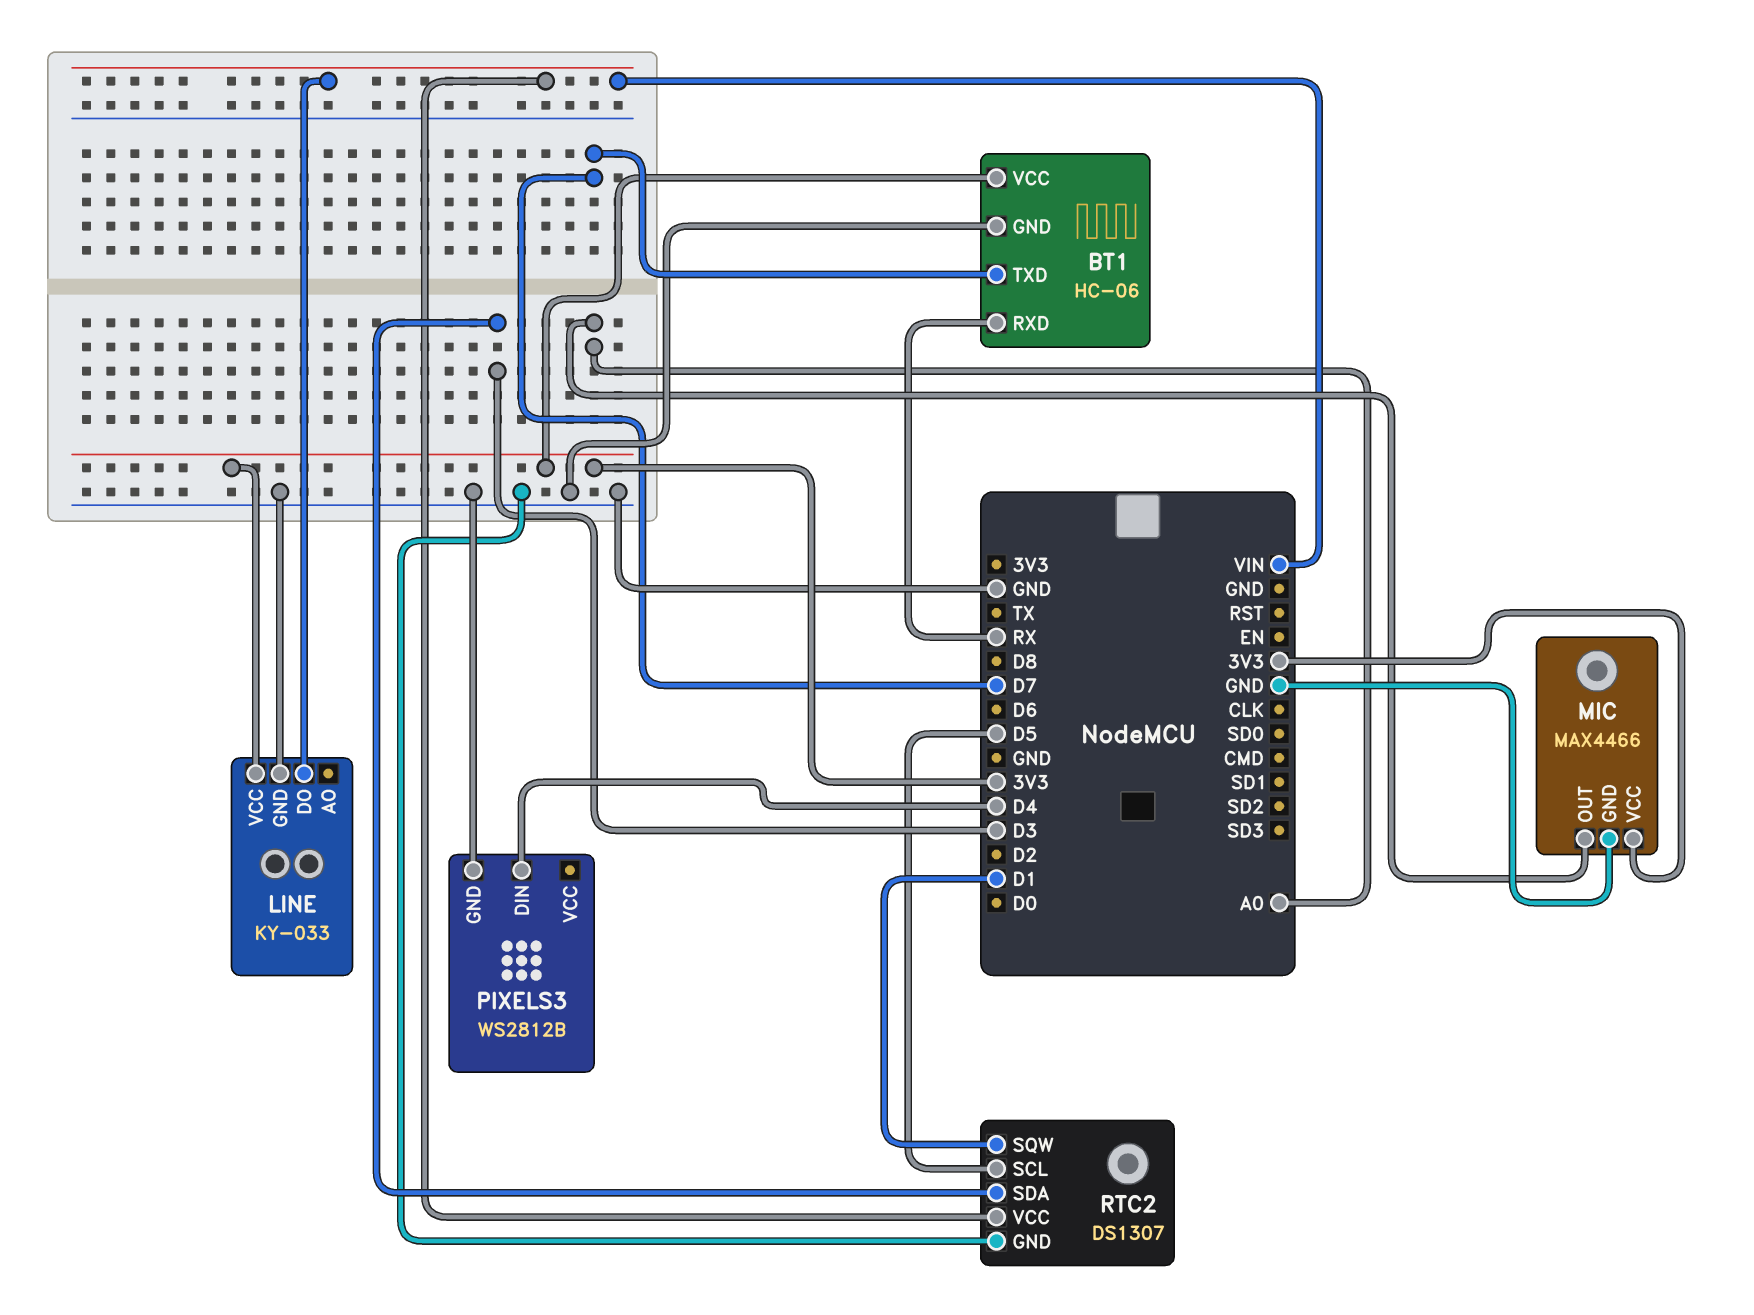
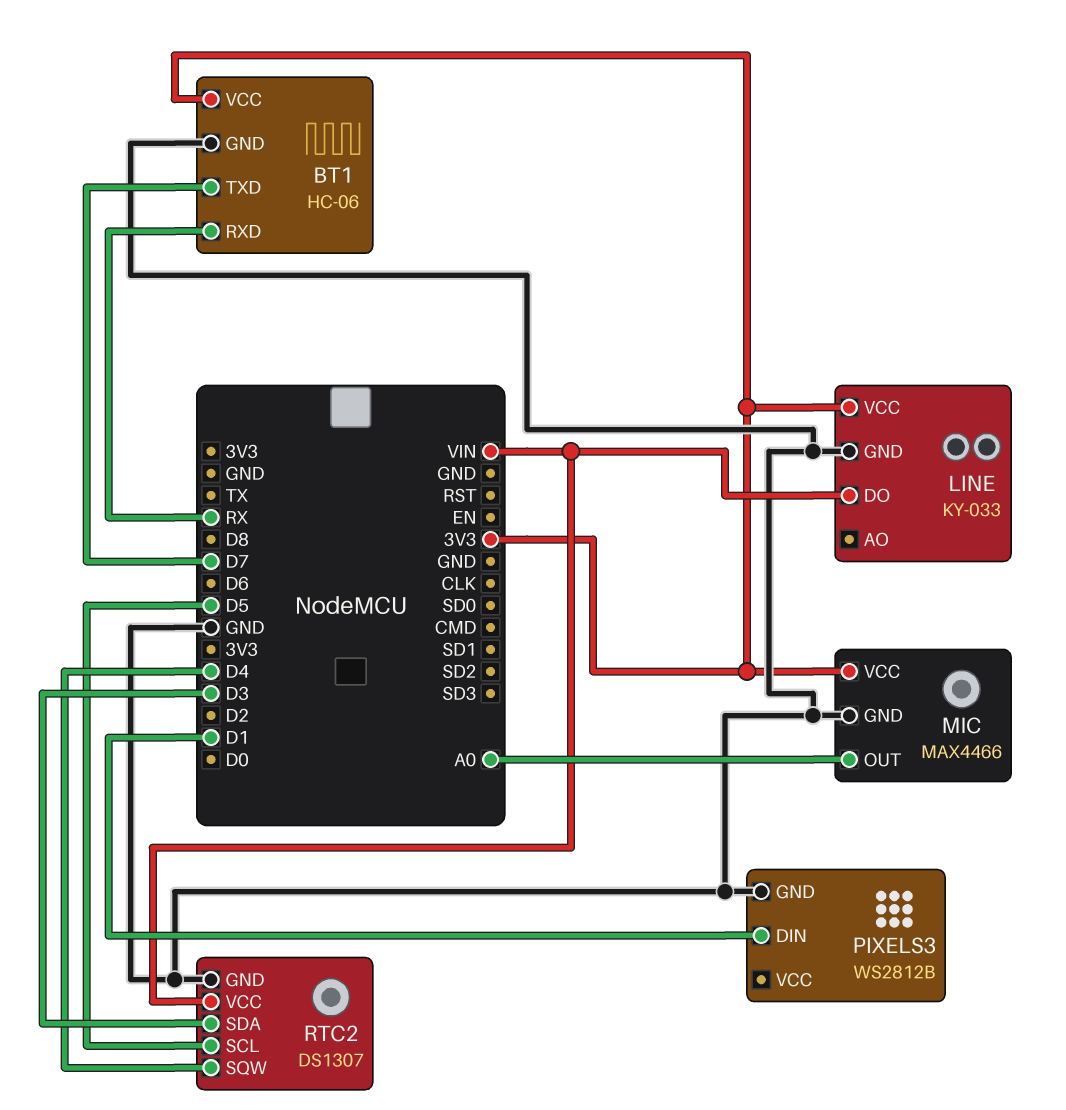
PIXELS3 pin DIN: D4 -> D1
RTC2 pin SQW: D1 -> D4

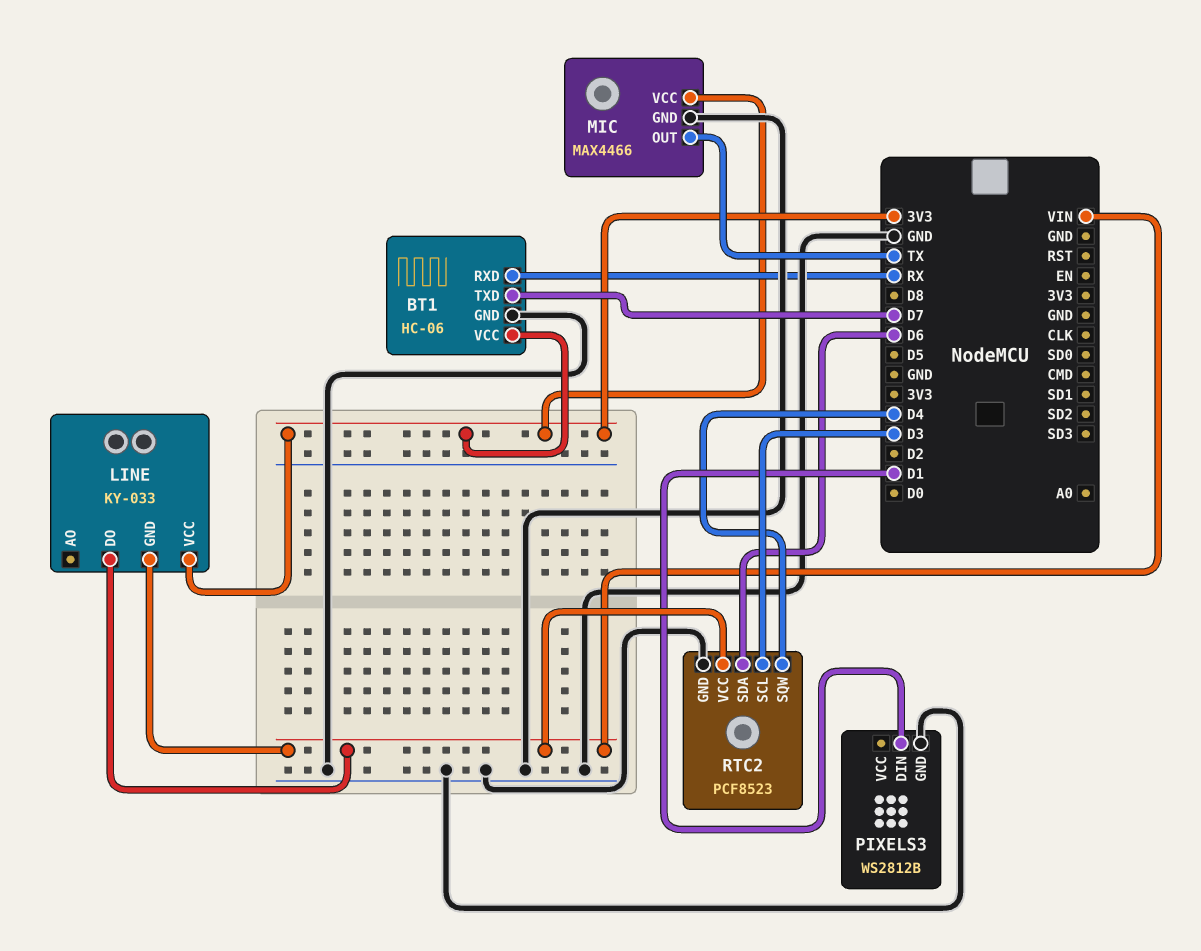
LINE pin GND: GND -> VIN
MIC pin OUT: A0 -> TX
RTC2: DS1307 -> PCF8523
RTC2 pin SCL: D5 -> D3
RTC2 pin SDA: D3 -> D6

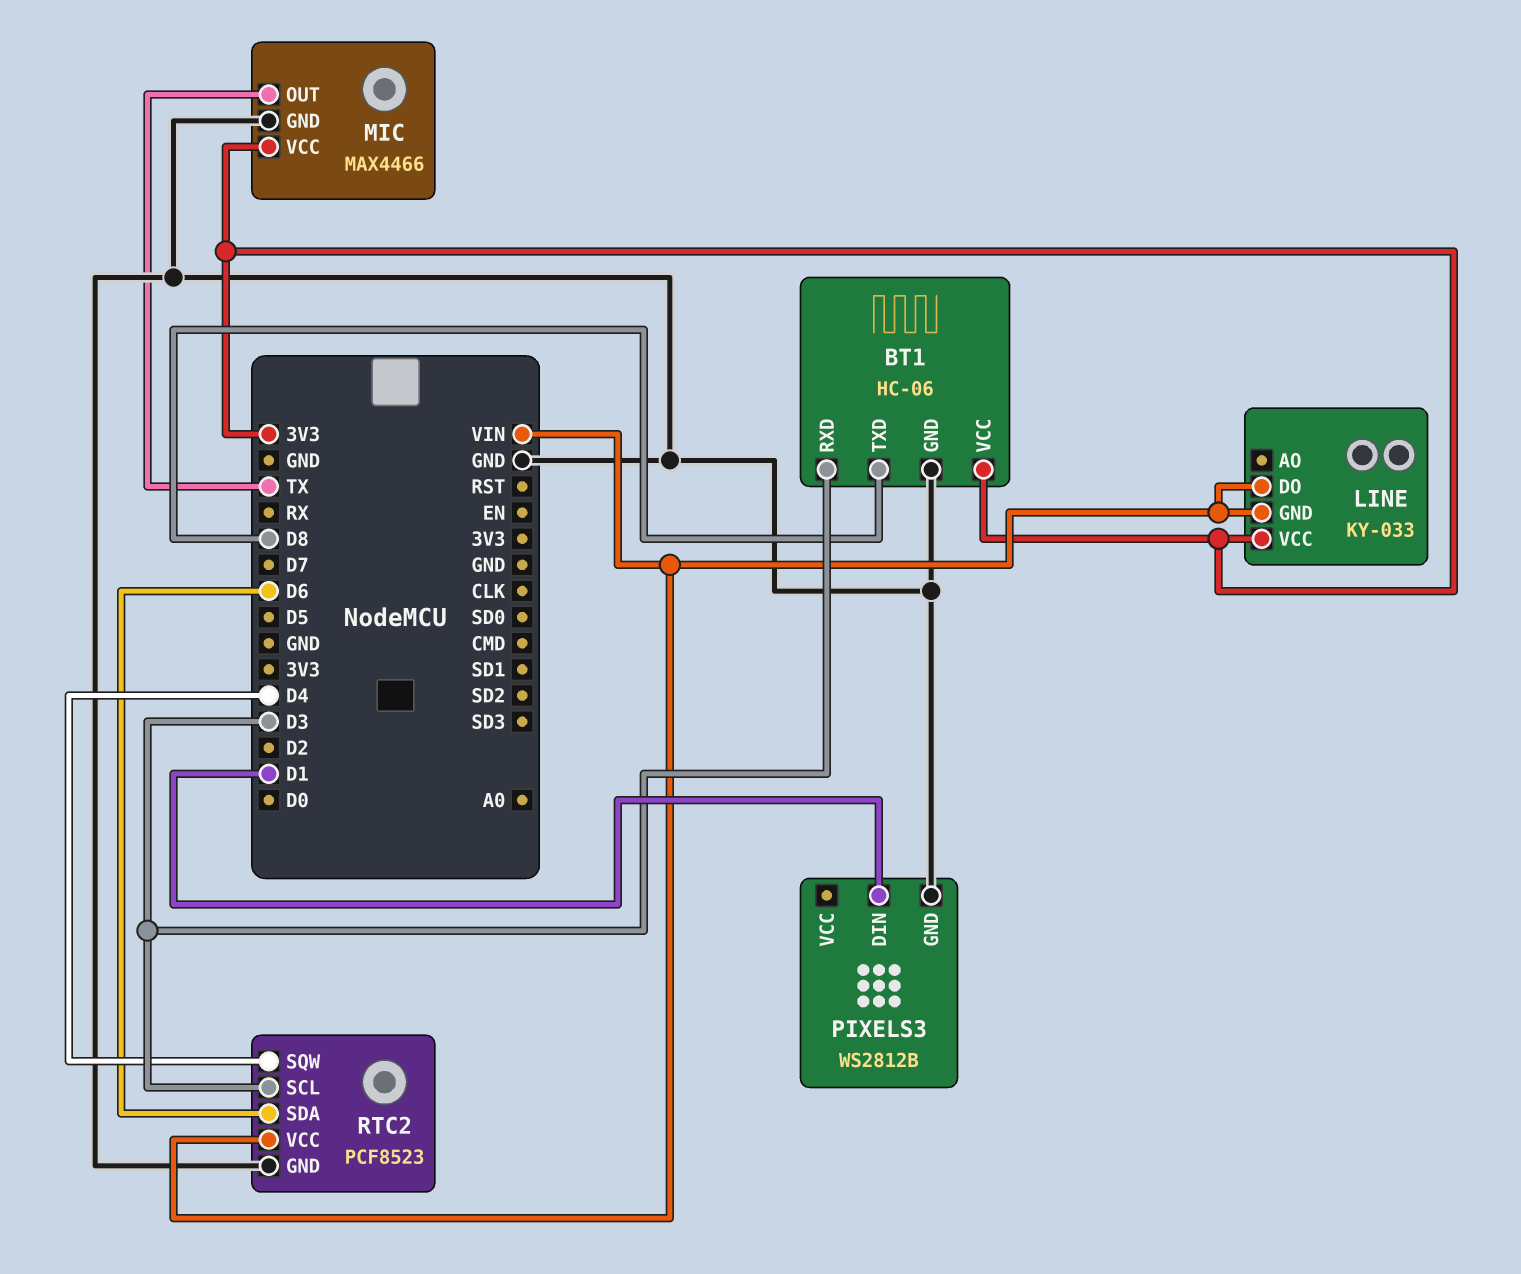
BT1 pin RXD: RX -> D3
BT1 pin TXD: D7 -> D8

